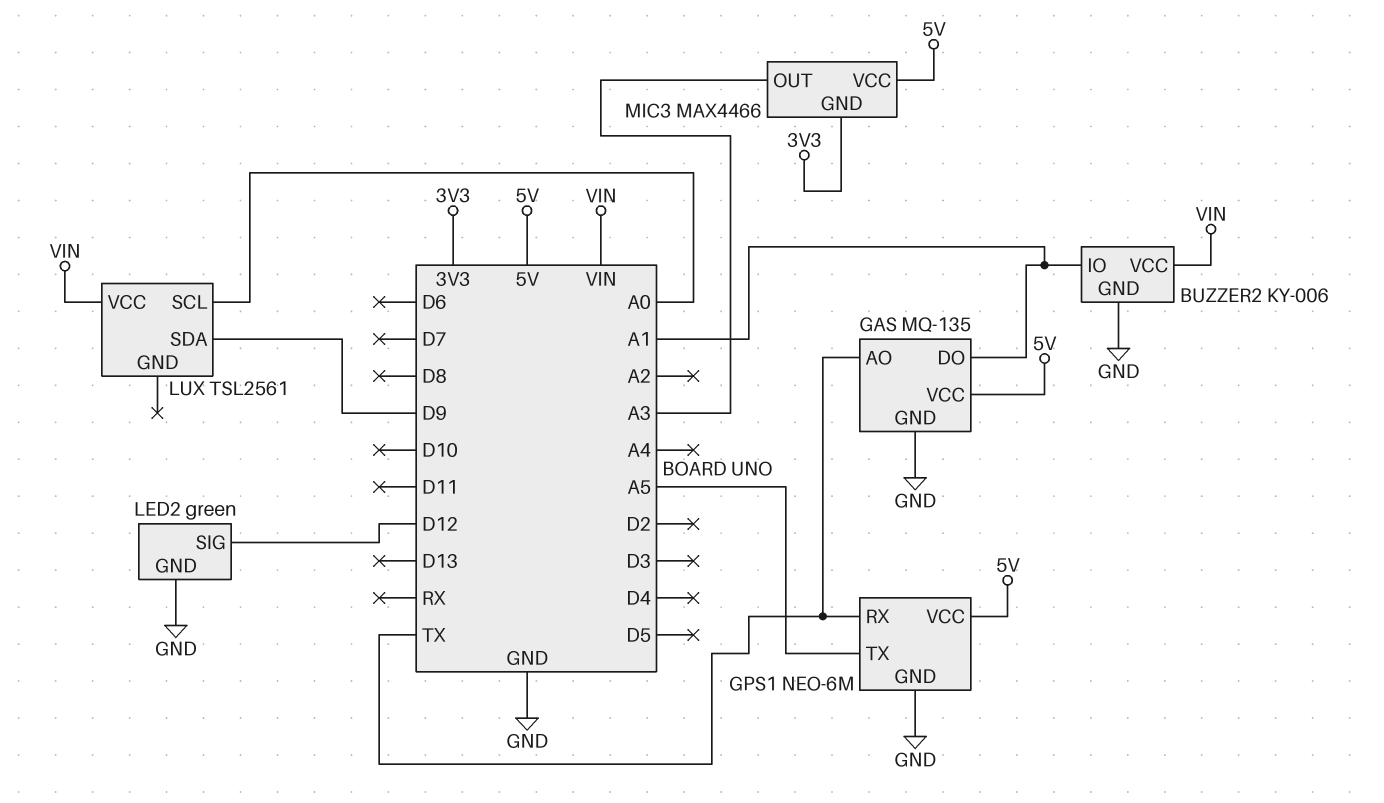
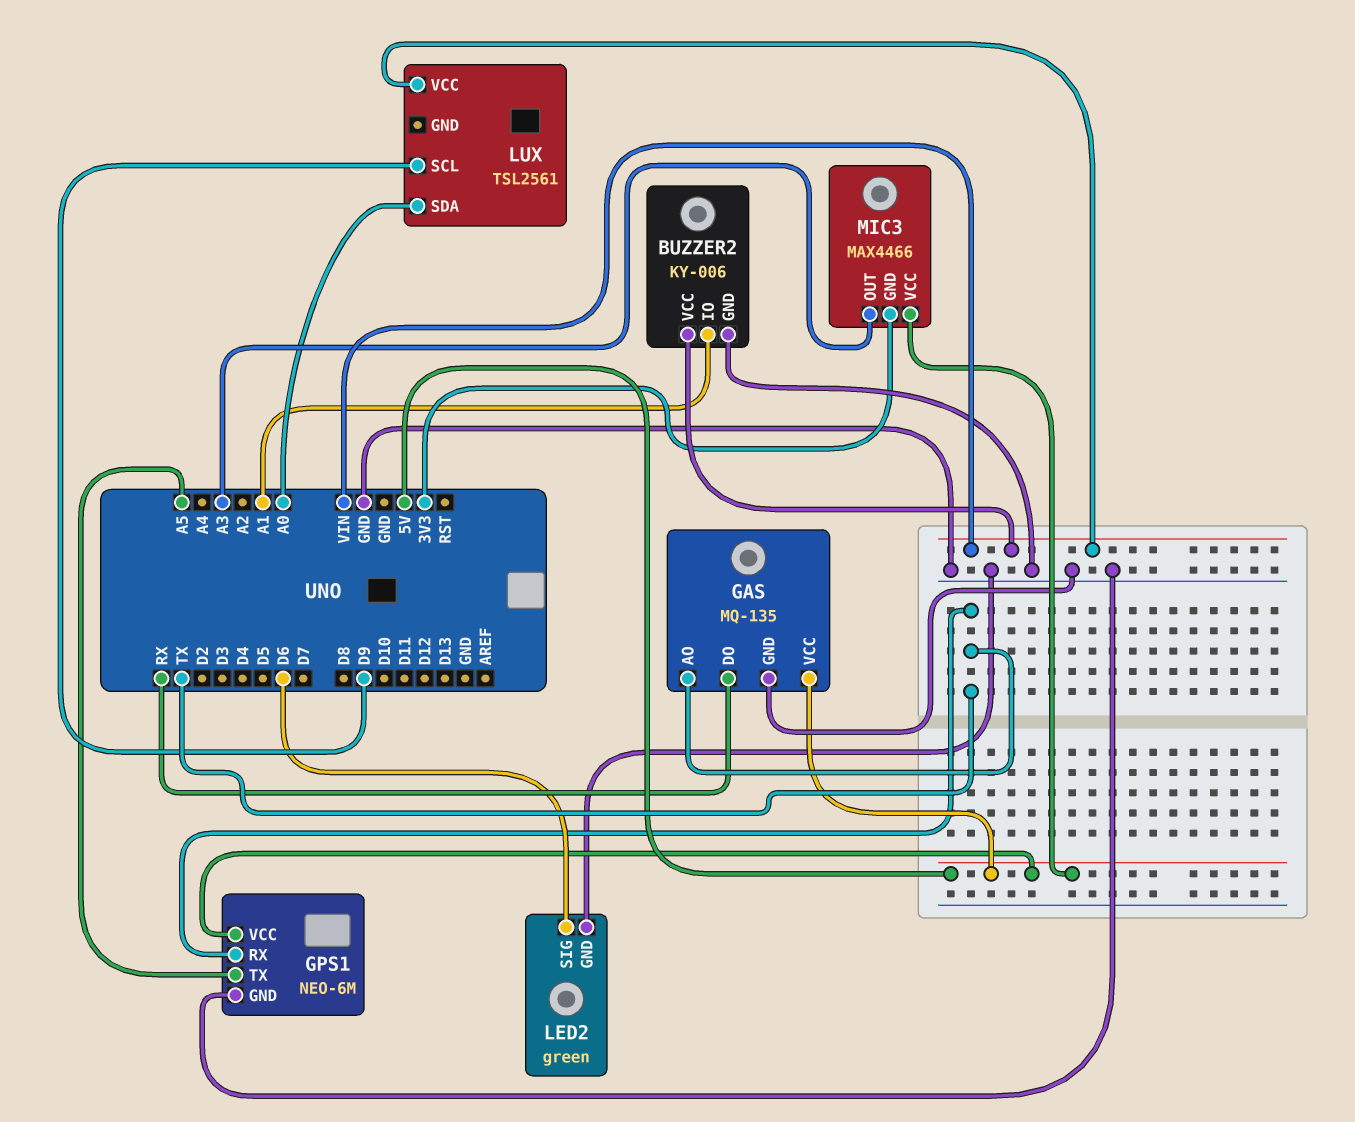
GAS pin DO: A1 -> RX
LED2 pin SIG: D12 -> D6
LUX pin SCL: A0 -> D9
LUX pin SDA: D9 -> A0

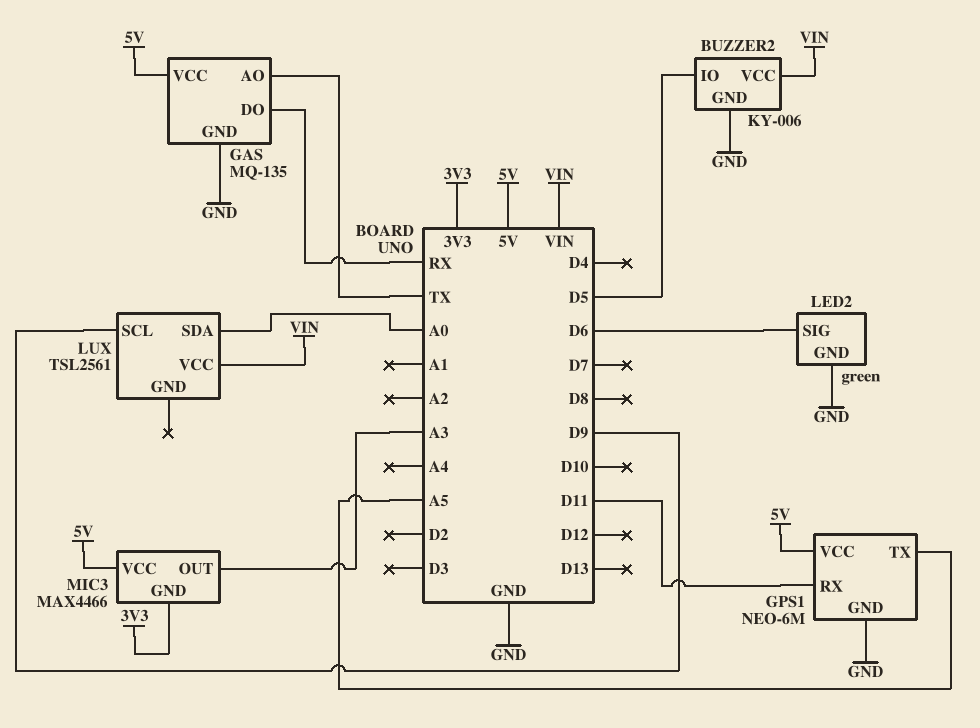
BUZZER2 pin IO: A1 -> D5
GPS1 pin RX: TX -> D11

